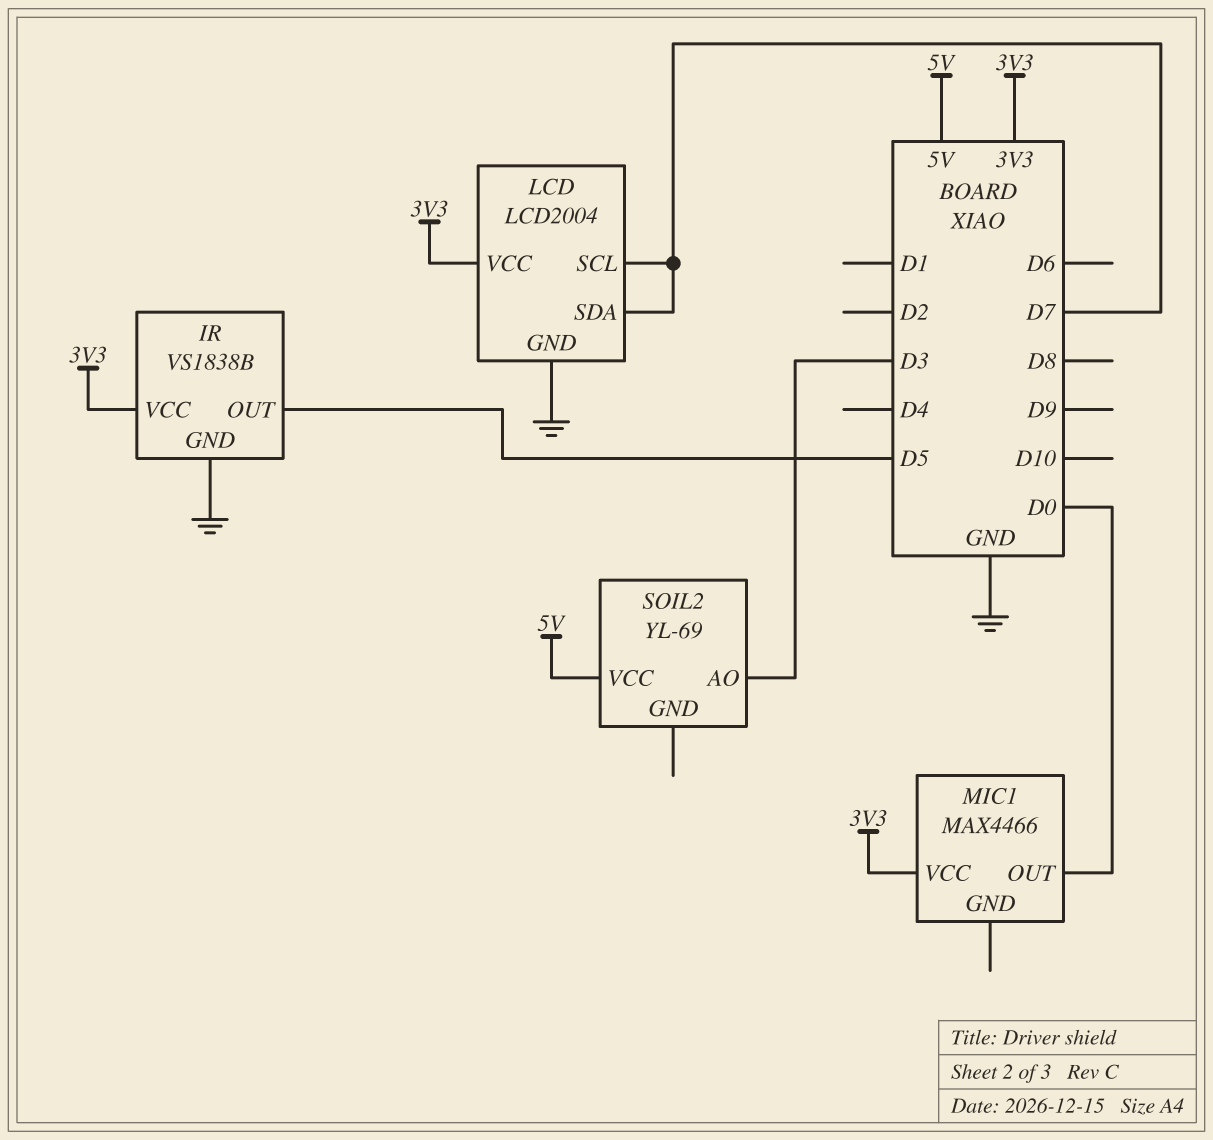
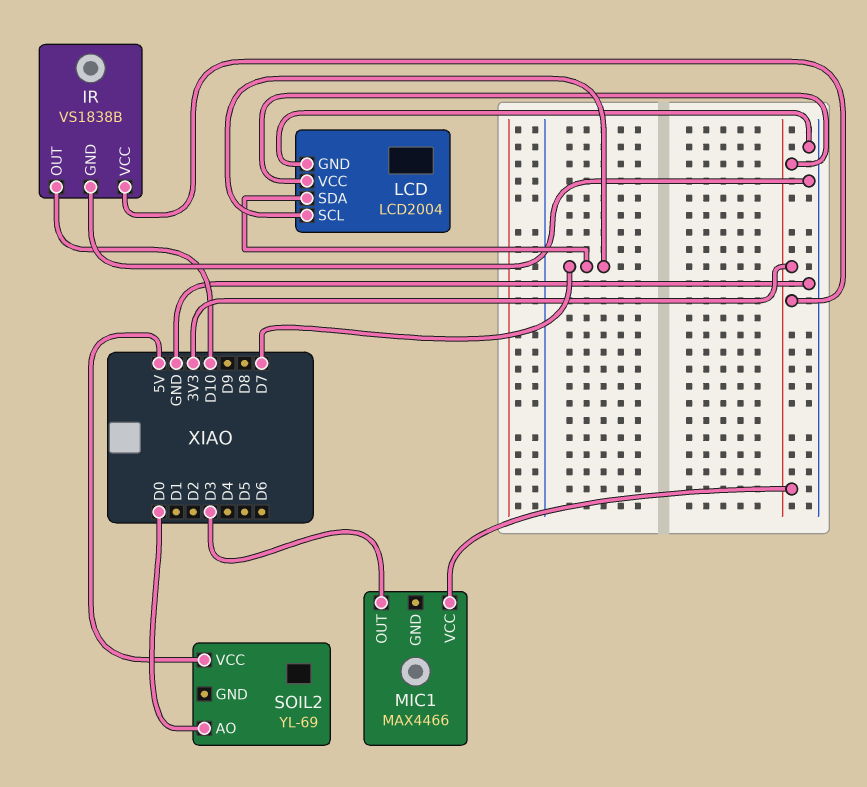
IR pin OUT: D5 -> D10
MIC1 pin OUT: D0 -> D3
SOIL2 pin AO: D3 -> D0

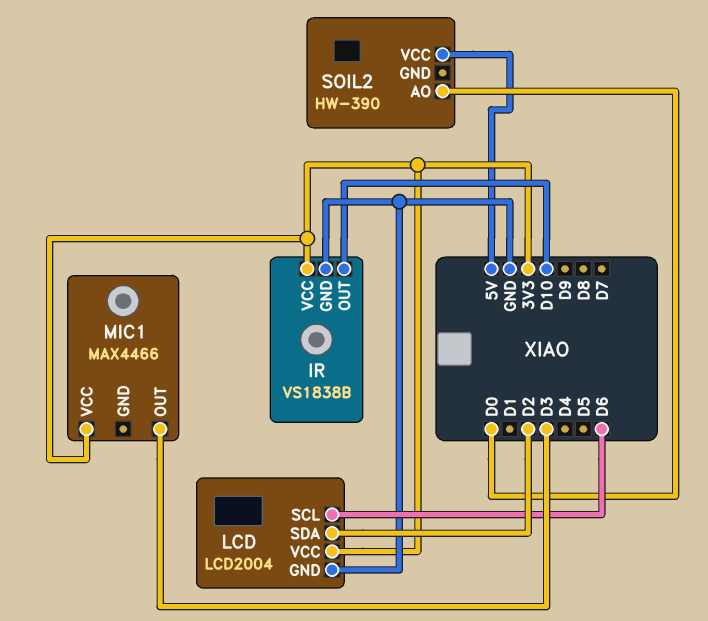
LCD pin SCL: D7 -> D6
LCD pin SDA: D7 -> D2
SOIL2: YL-69 -> HW-390

